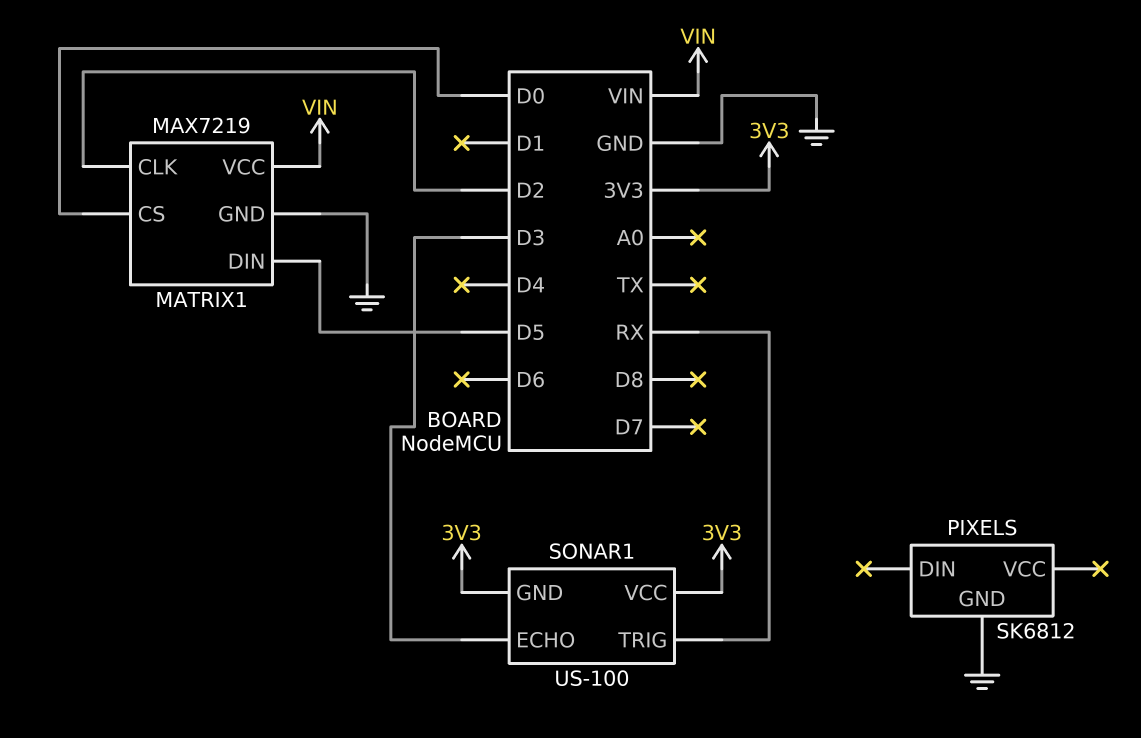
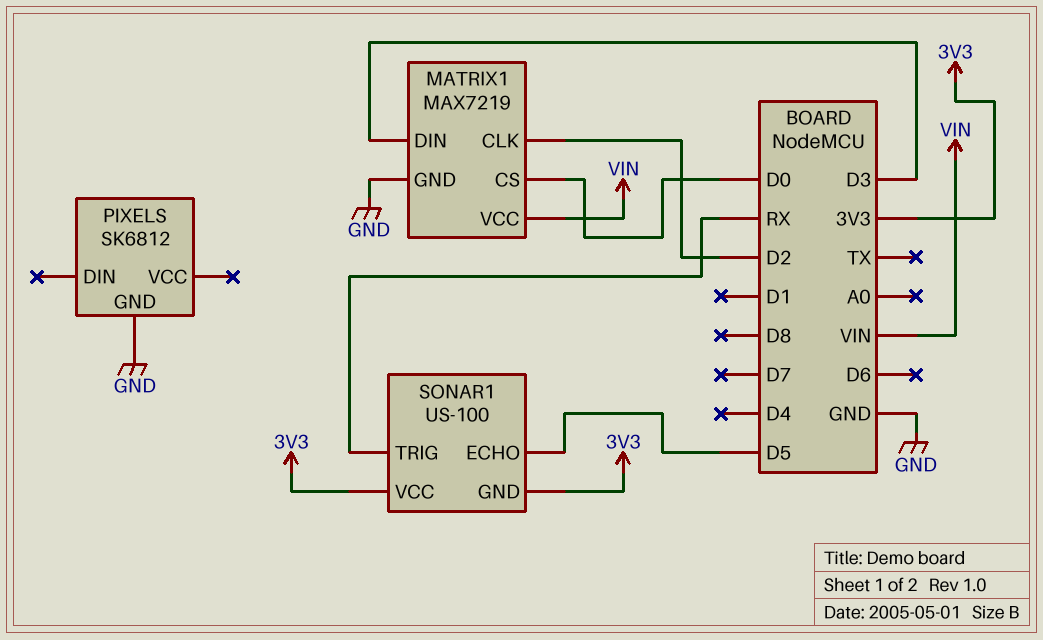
MATRIX1 pin DIN: D5 -> D3
SONAR1 pin ECHO: D3 -> D5

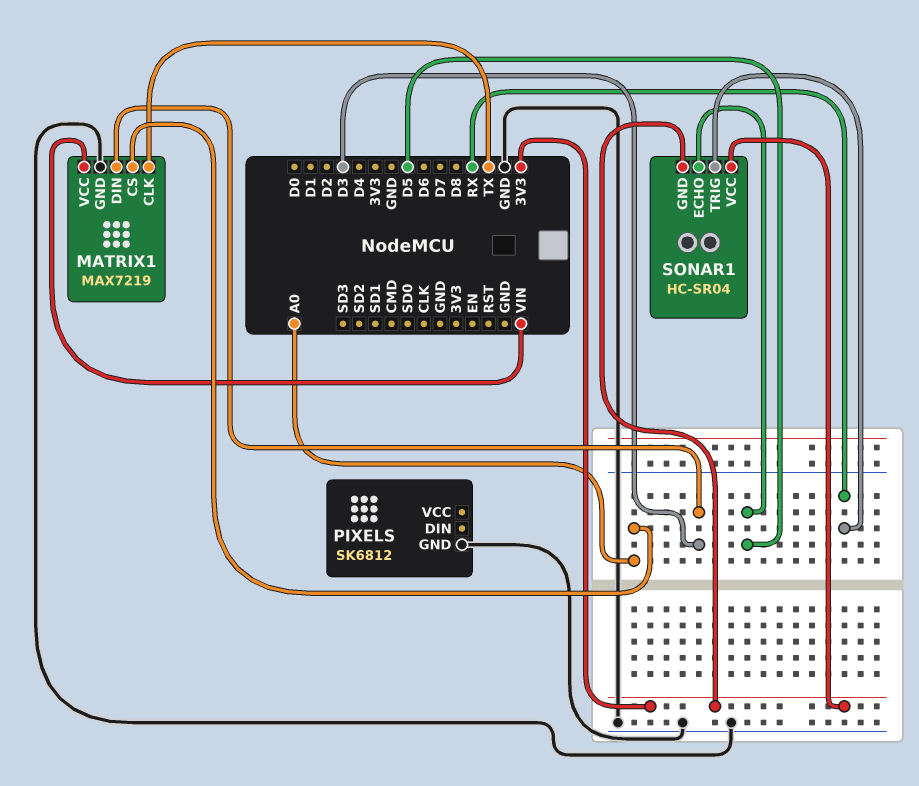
MATRIX1 pin CLK: D2 -> TX
MATRIX1 pin CS: D0 -> A0
SONAR1: US-100 -> HC-SR04

